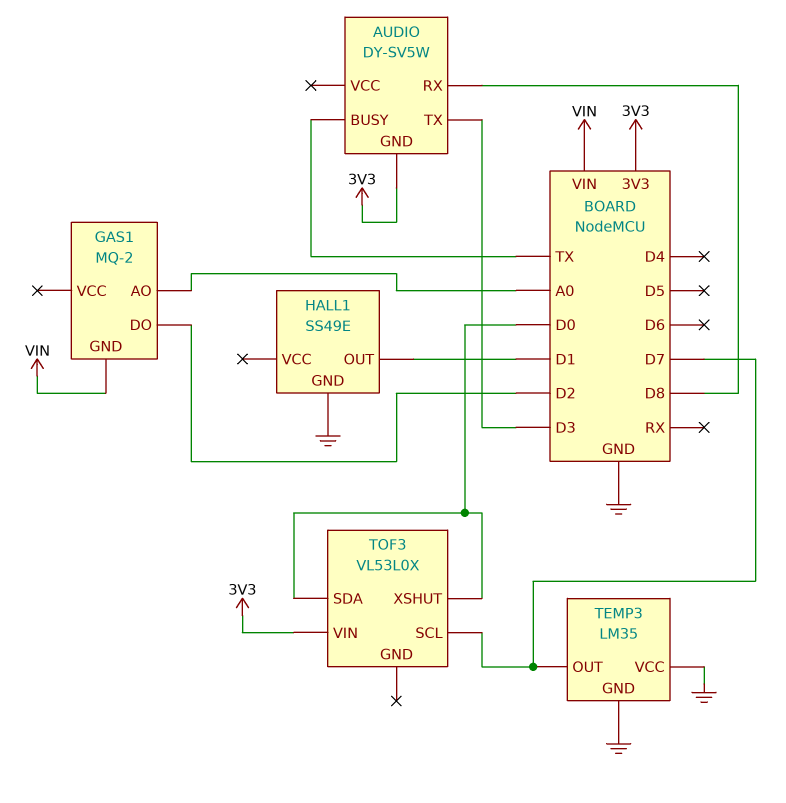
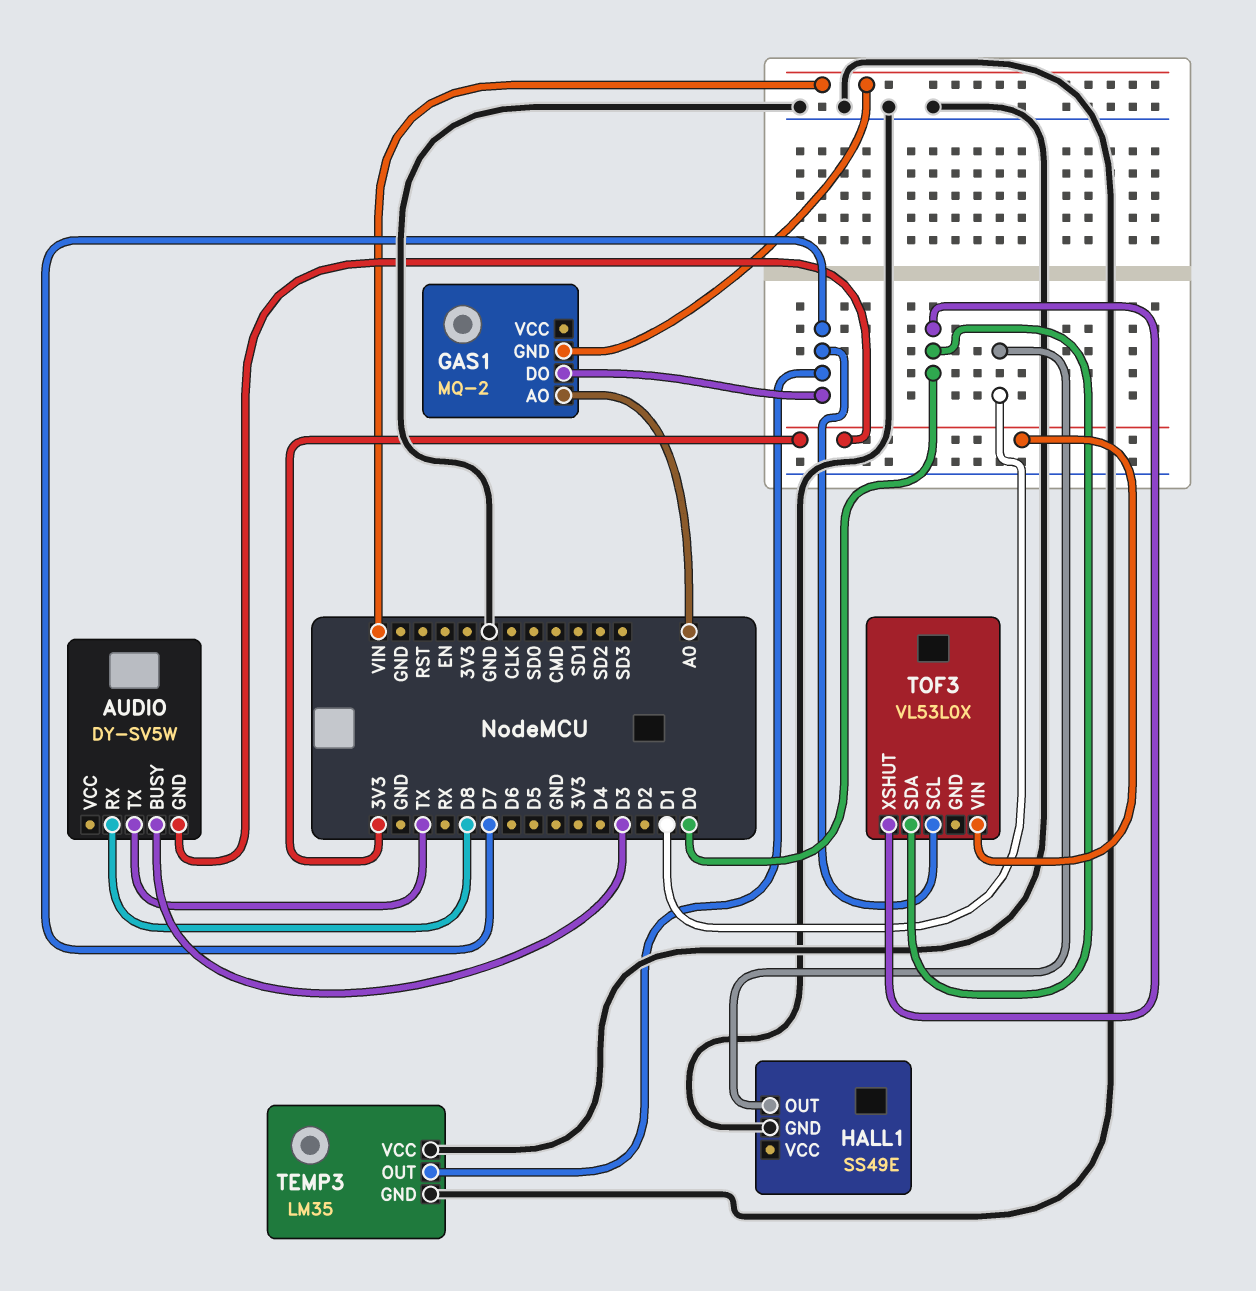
AUDIO pin BUSY: TX -> D3
AUDIO pin TX: D3 -> TX
GAS1 pin DO: D2 -> D7

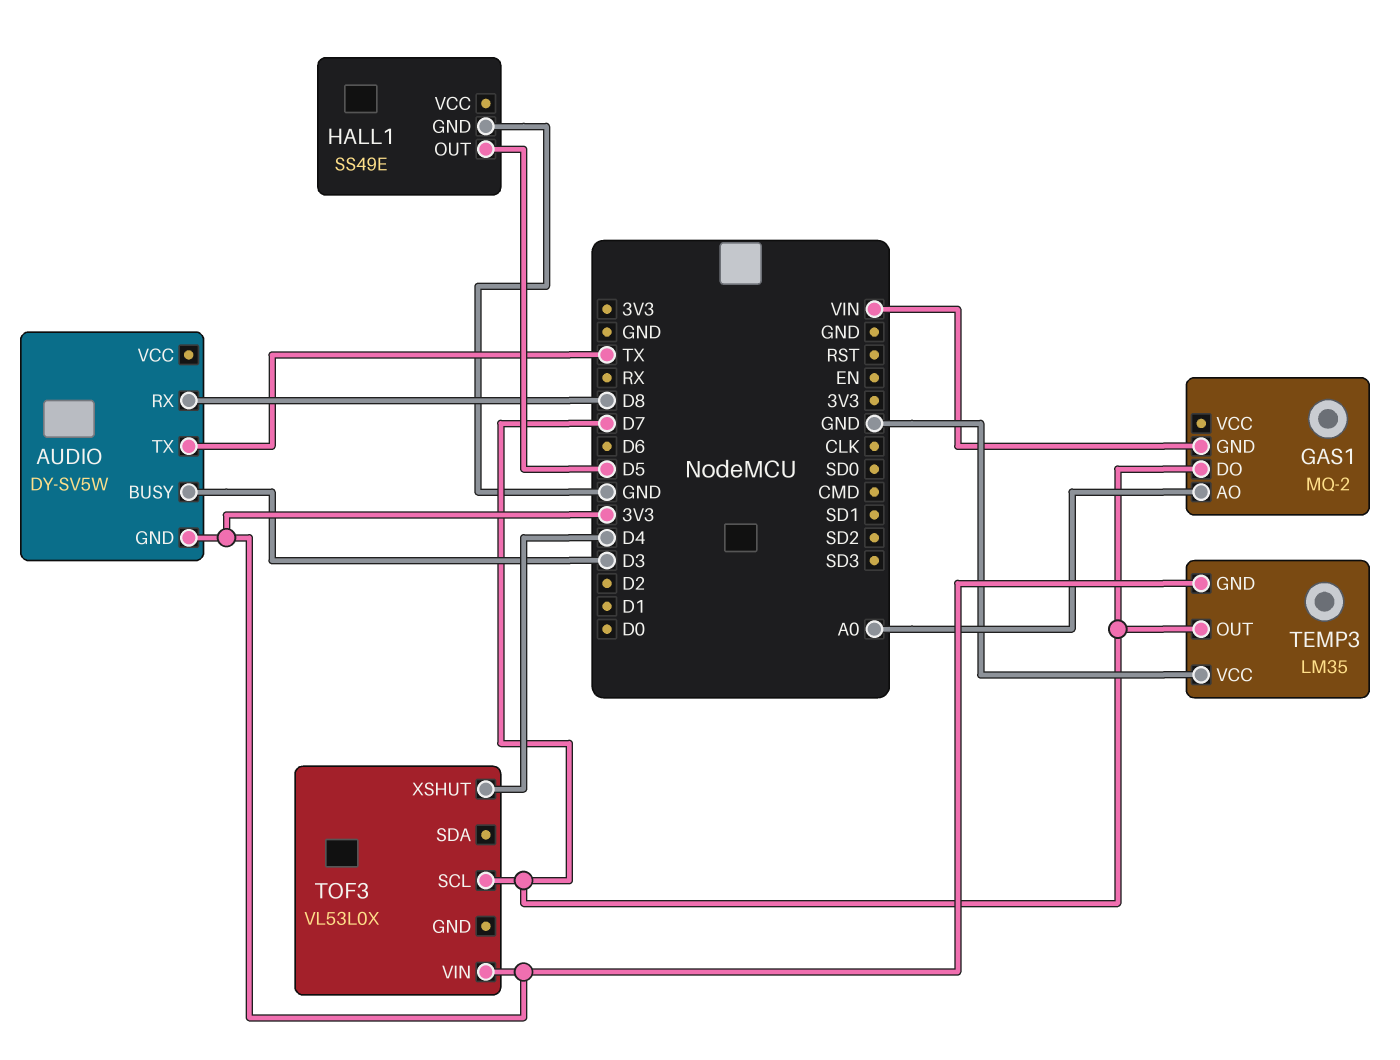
HALL1 pin OUT: D1 -> D5
TEMP3 pin GND: GND -> 3V3
TOF3 pin SDA: D0 -> none
TOF3 pin XSHUT: D0 -> D4

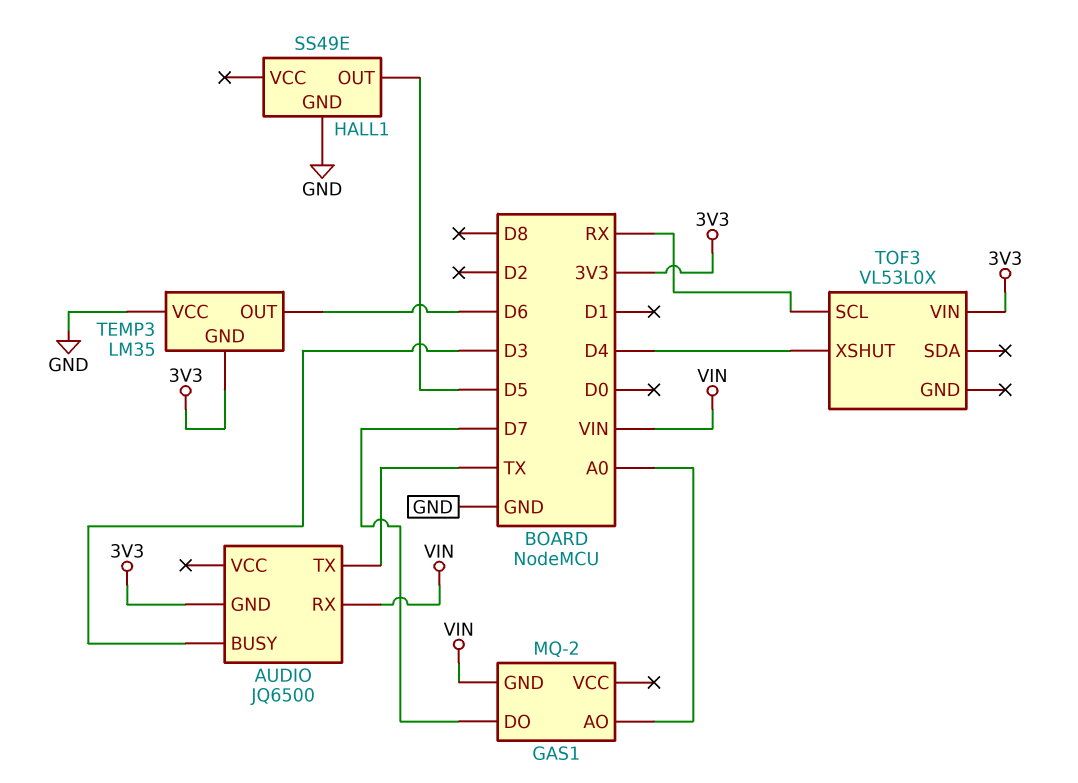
AUDIO: DY-SV5W -> JQ6500
AUDIO pin RX: D8 -> VIN
TEMP3 pin OUT: D7 -> D6
TOF3 pin SCL: D7 -> RX

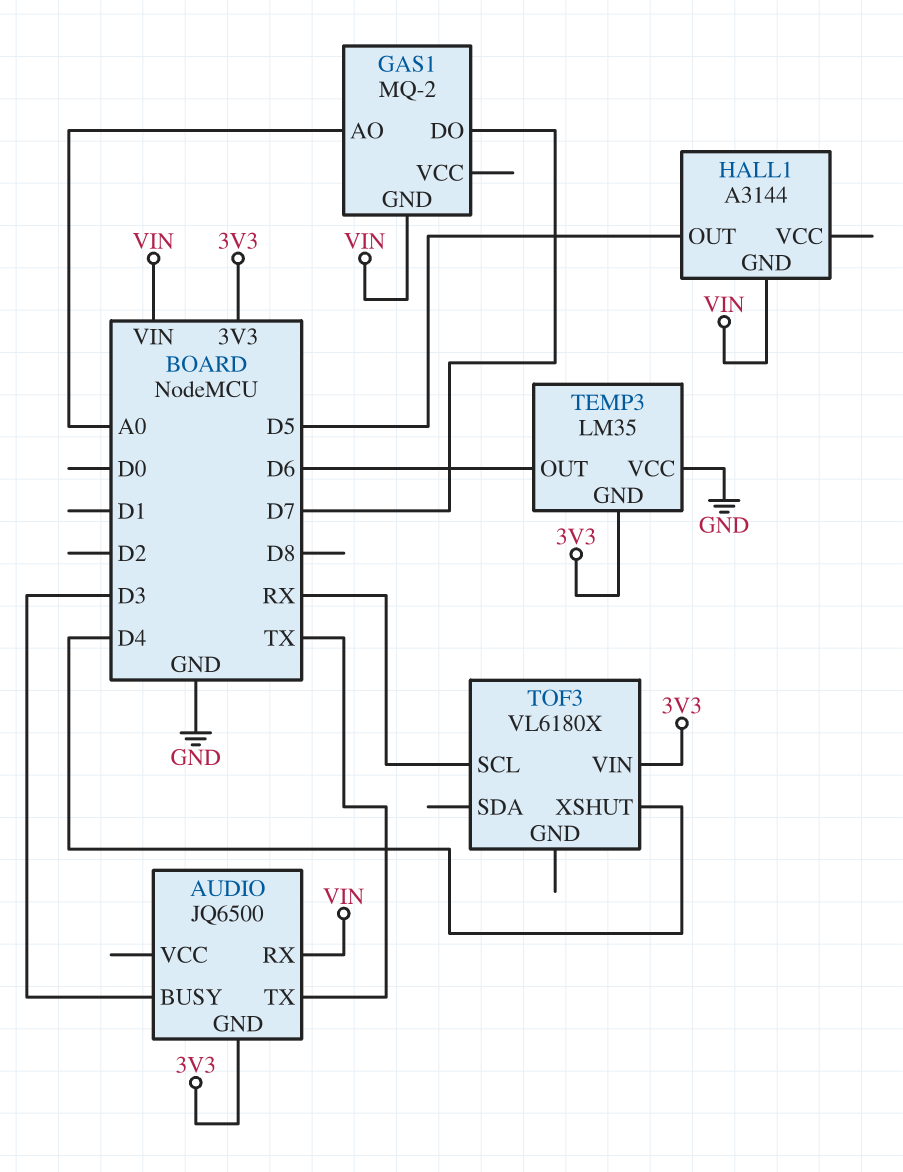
HALL1: SS49E -> A3144
HALL1 pin GND: GND -> VIN
TOF3: VL53L0X -> VL6180X

